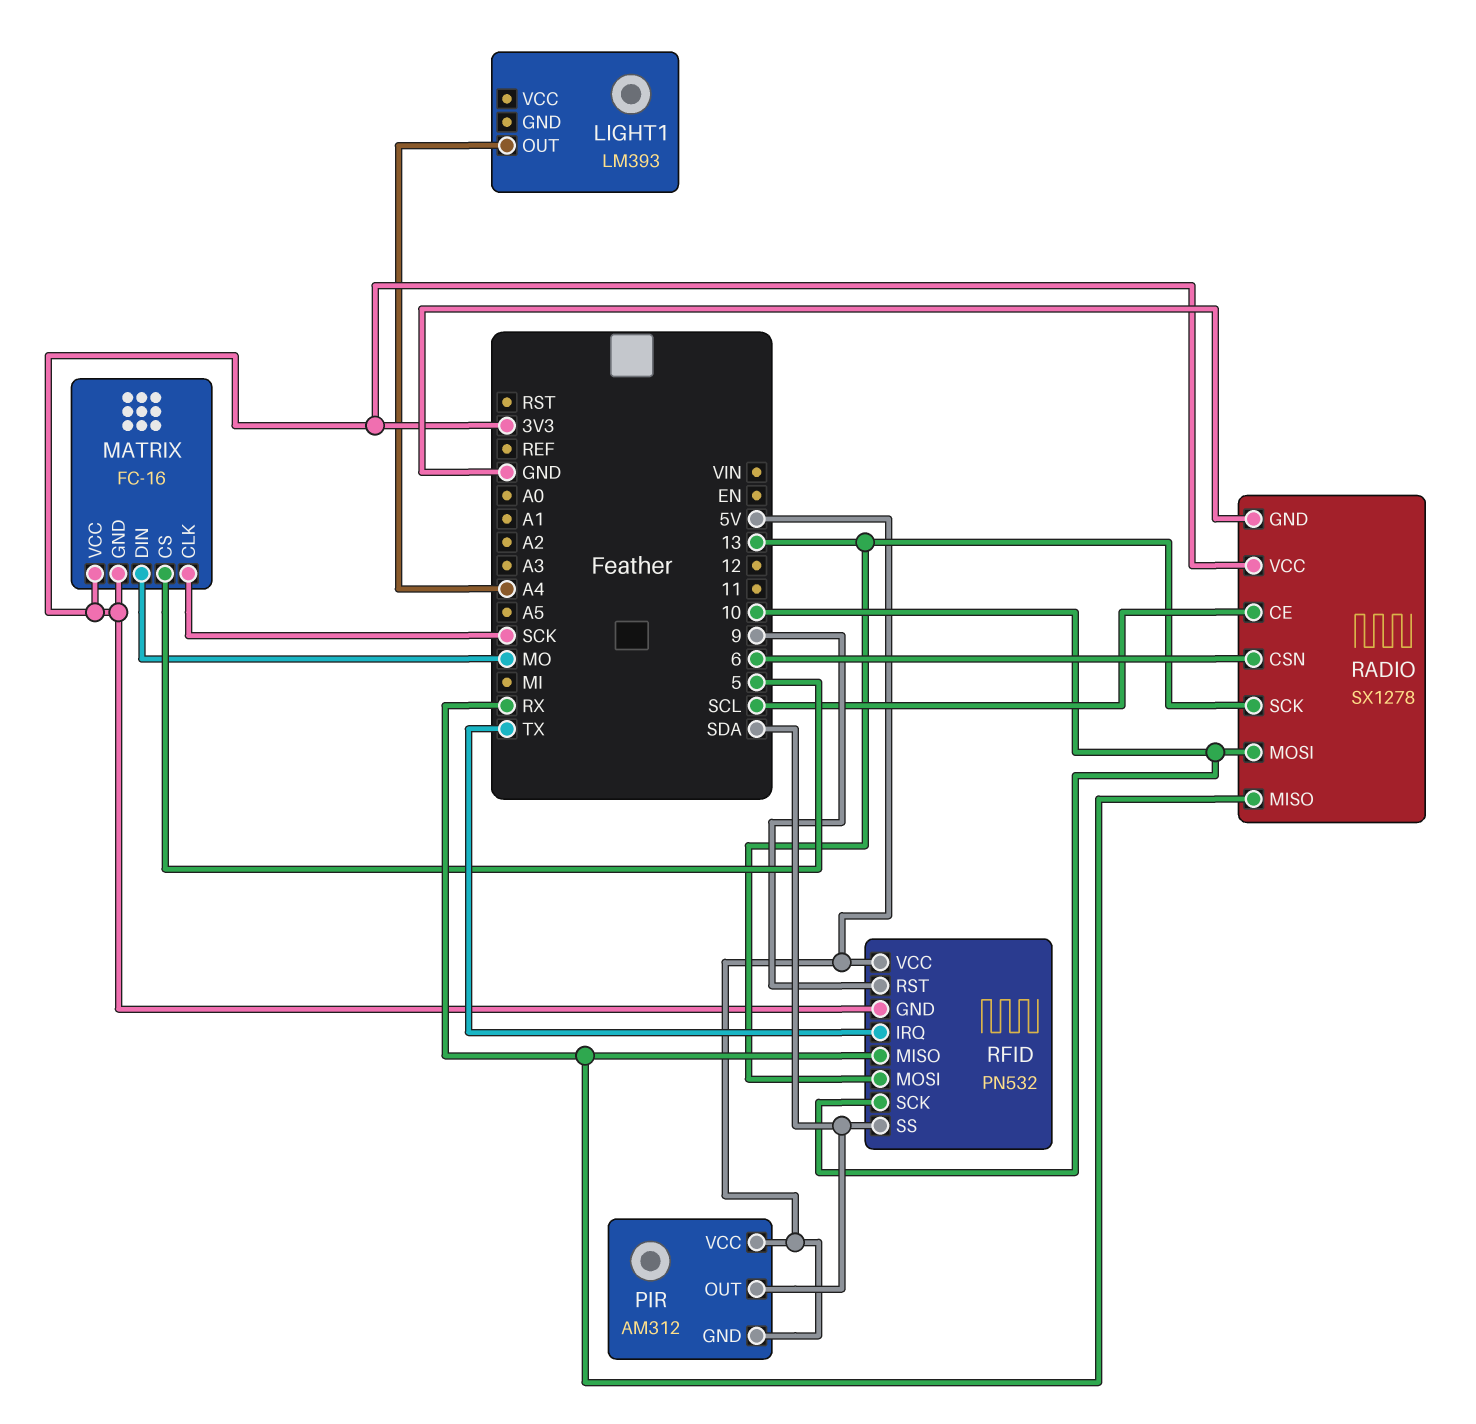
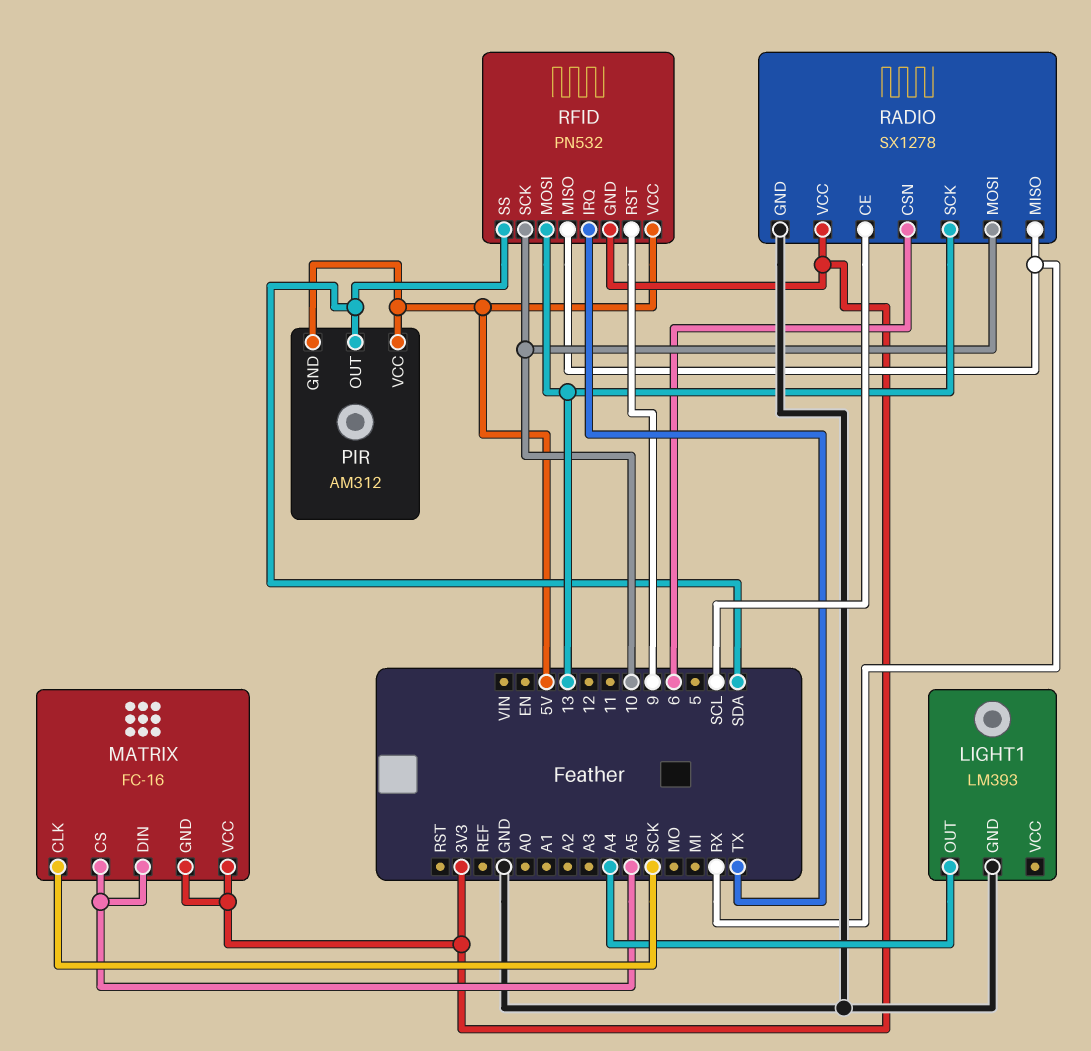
LIGHT1 pin GND: none -> GND
MATRIX pin CS: 5 -> A5
MATRIX pin DIN: MO -> A5

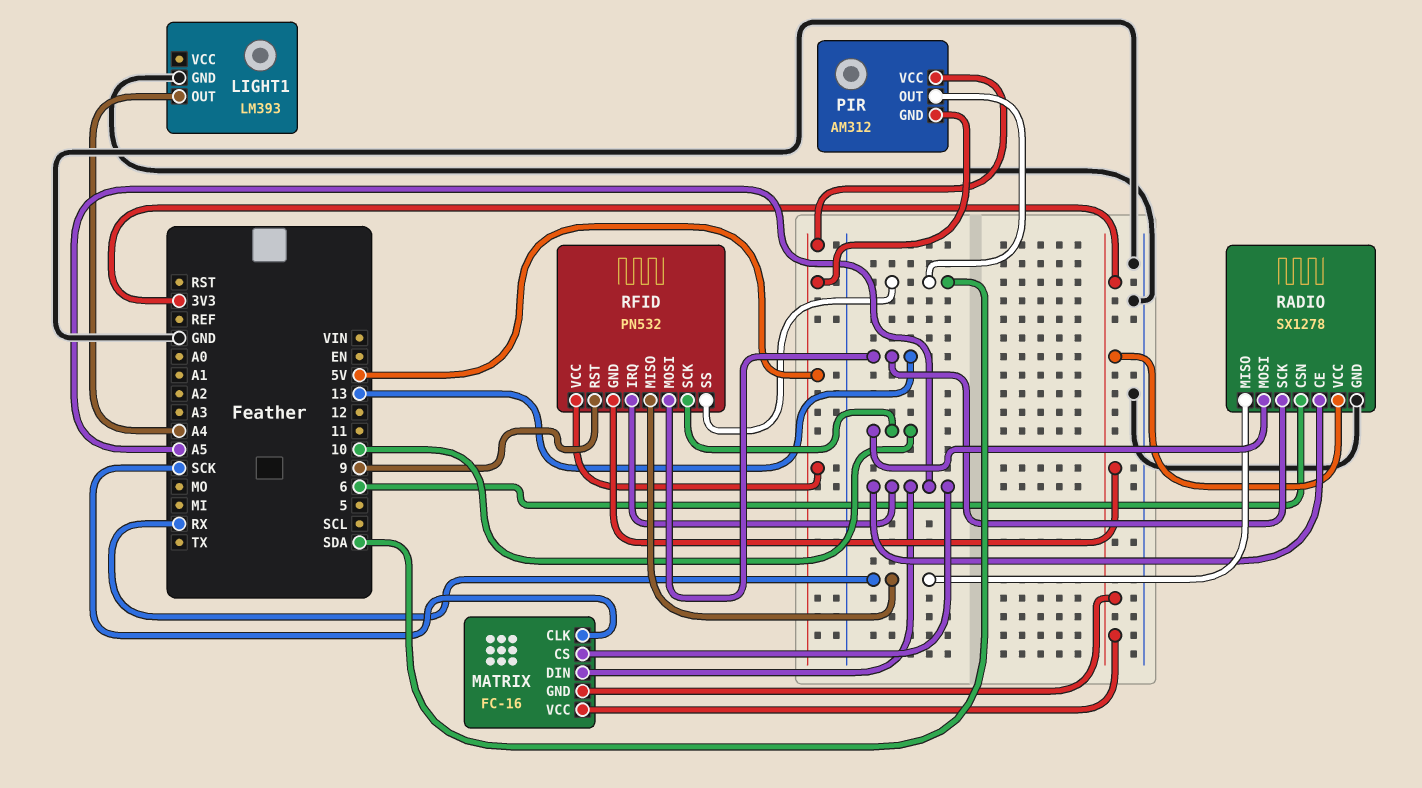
RADIO pin CE: SCL -> A5
RFID pin IRQ: TX -> A5

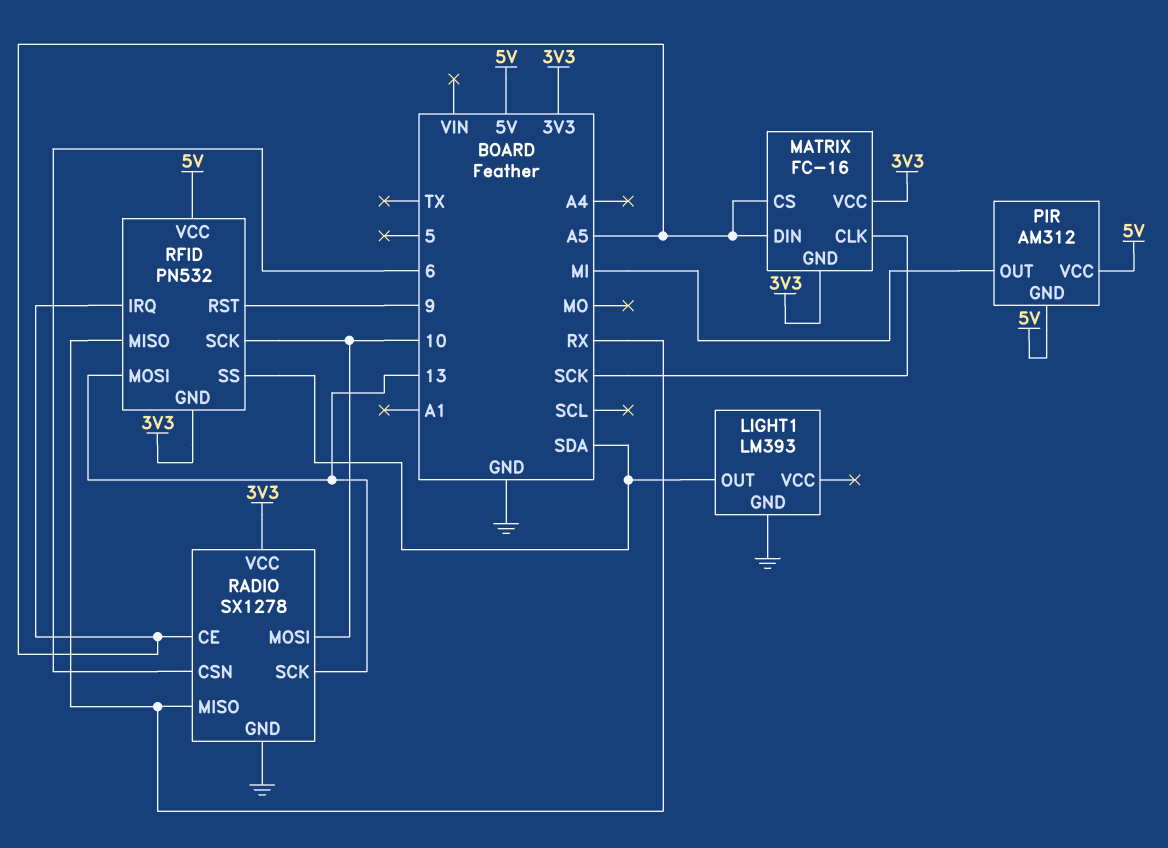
LIGHT1 pin OUT: A4 -> SDA
PIR pin OUT: SDA -> MI

